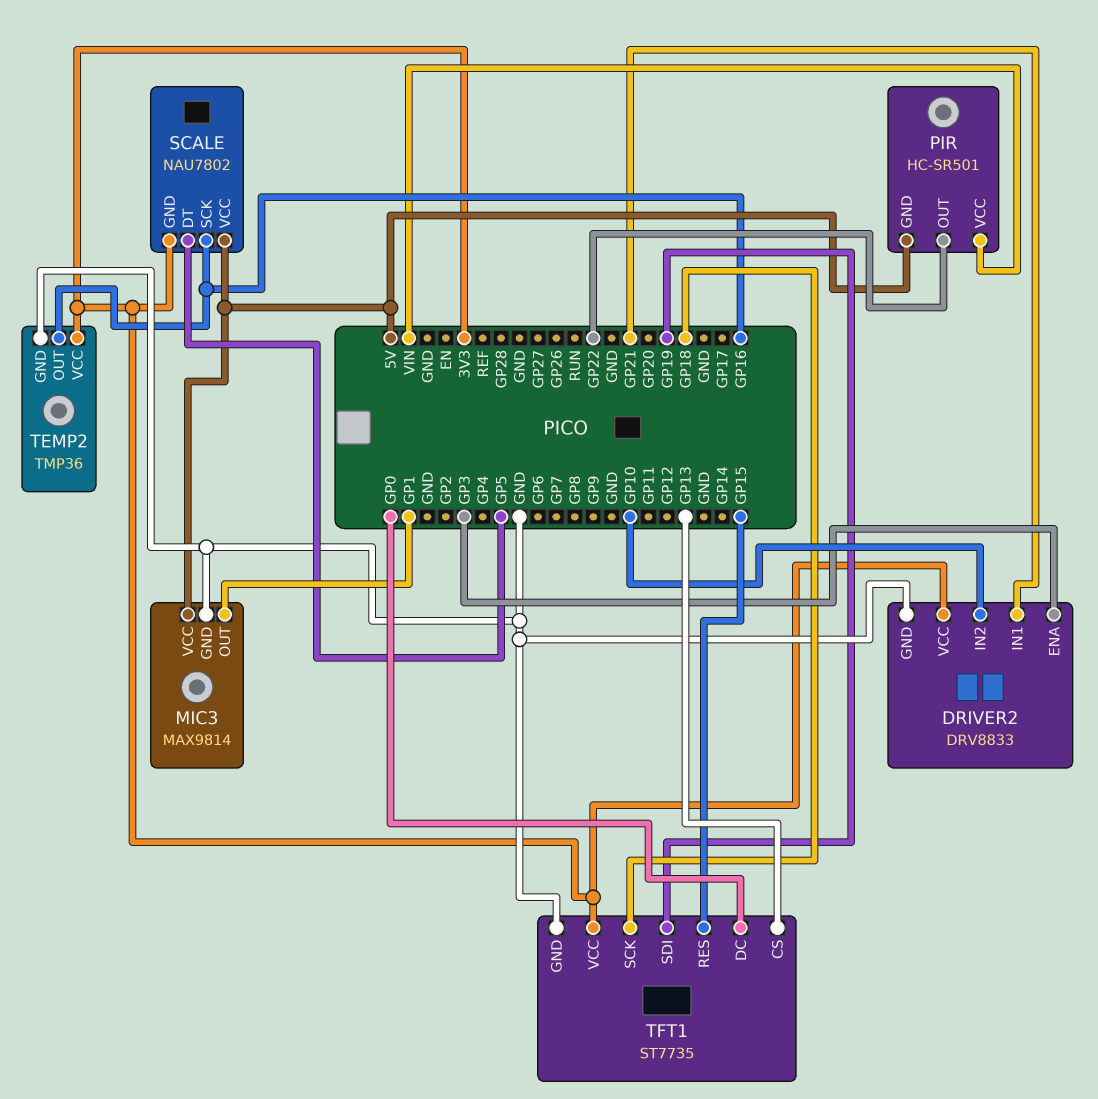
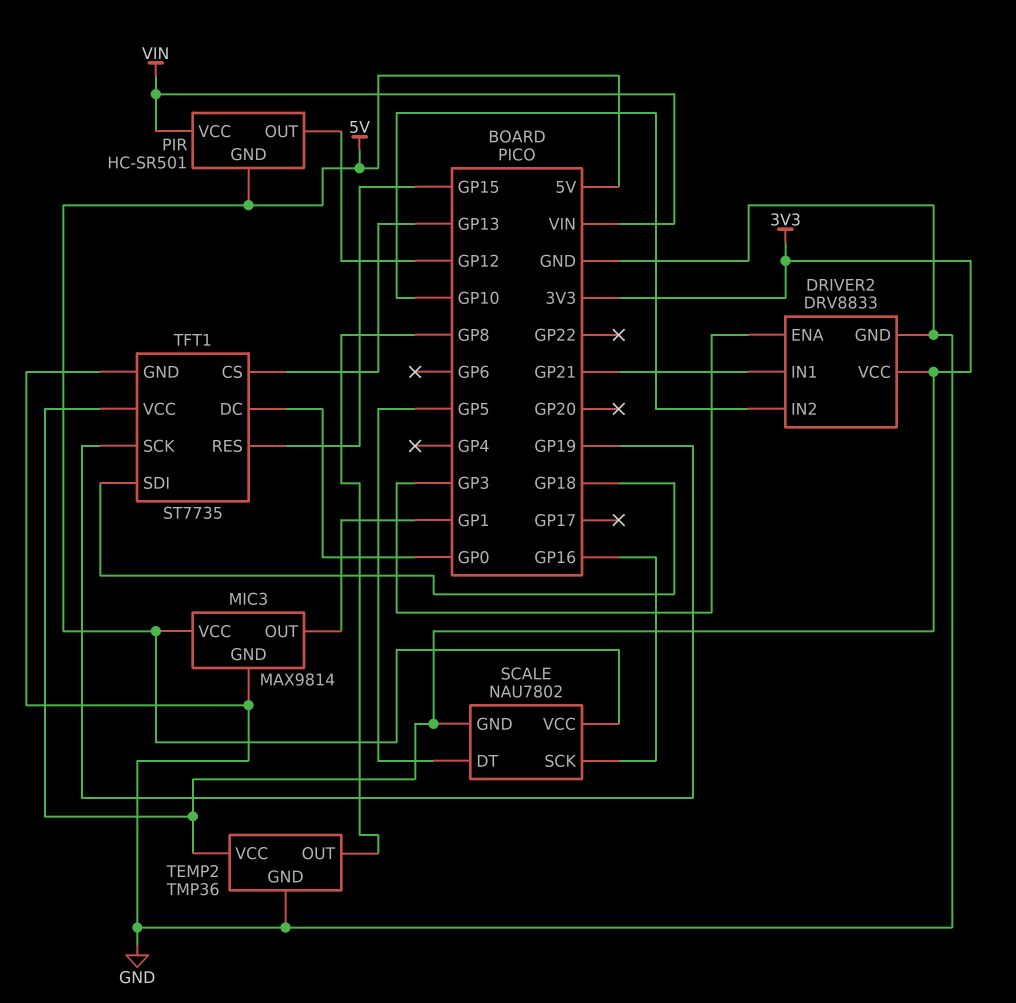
PIR pin OUT: GP22 -> GP12
TEMP2 pin OUT: GP16 -> GP8
TFT1 pin SCK: GP18 -> GP19
TFT1 pin SDI: GP19 -> GP18

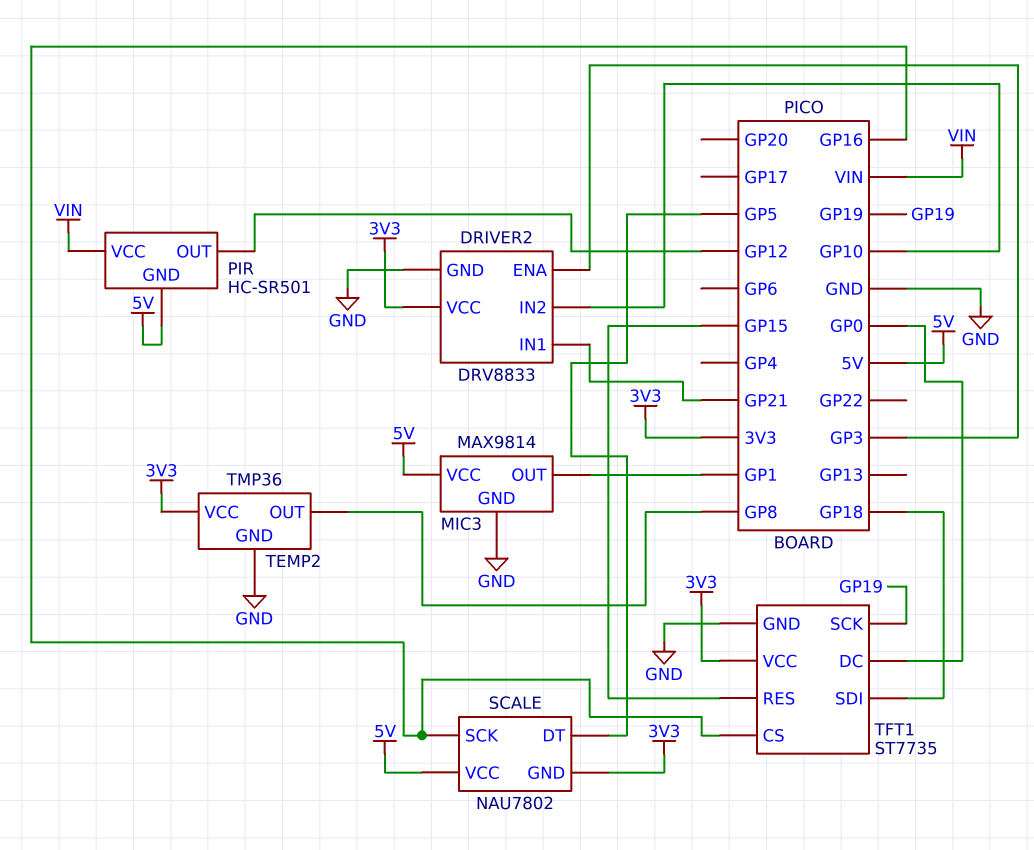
TFT1 pin CS: GP13 -> GP16

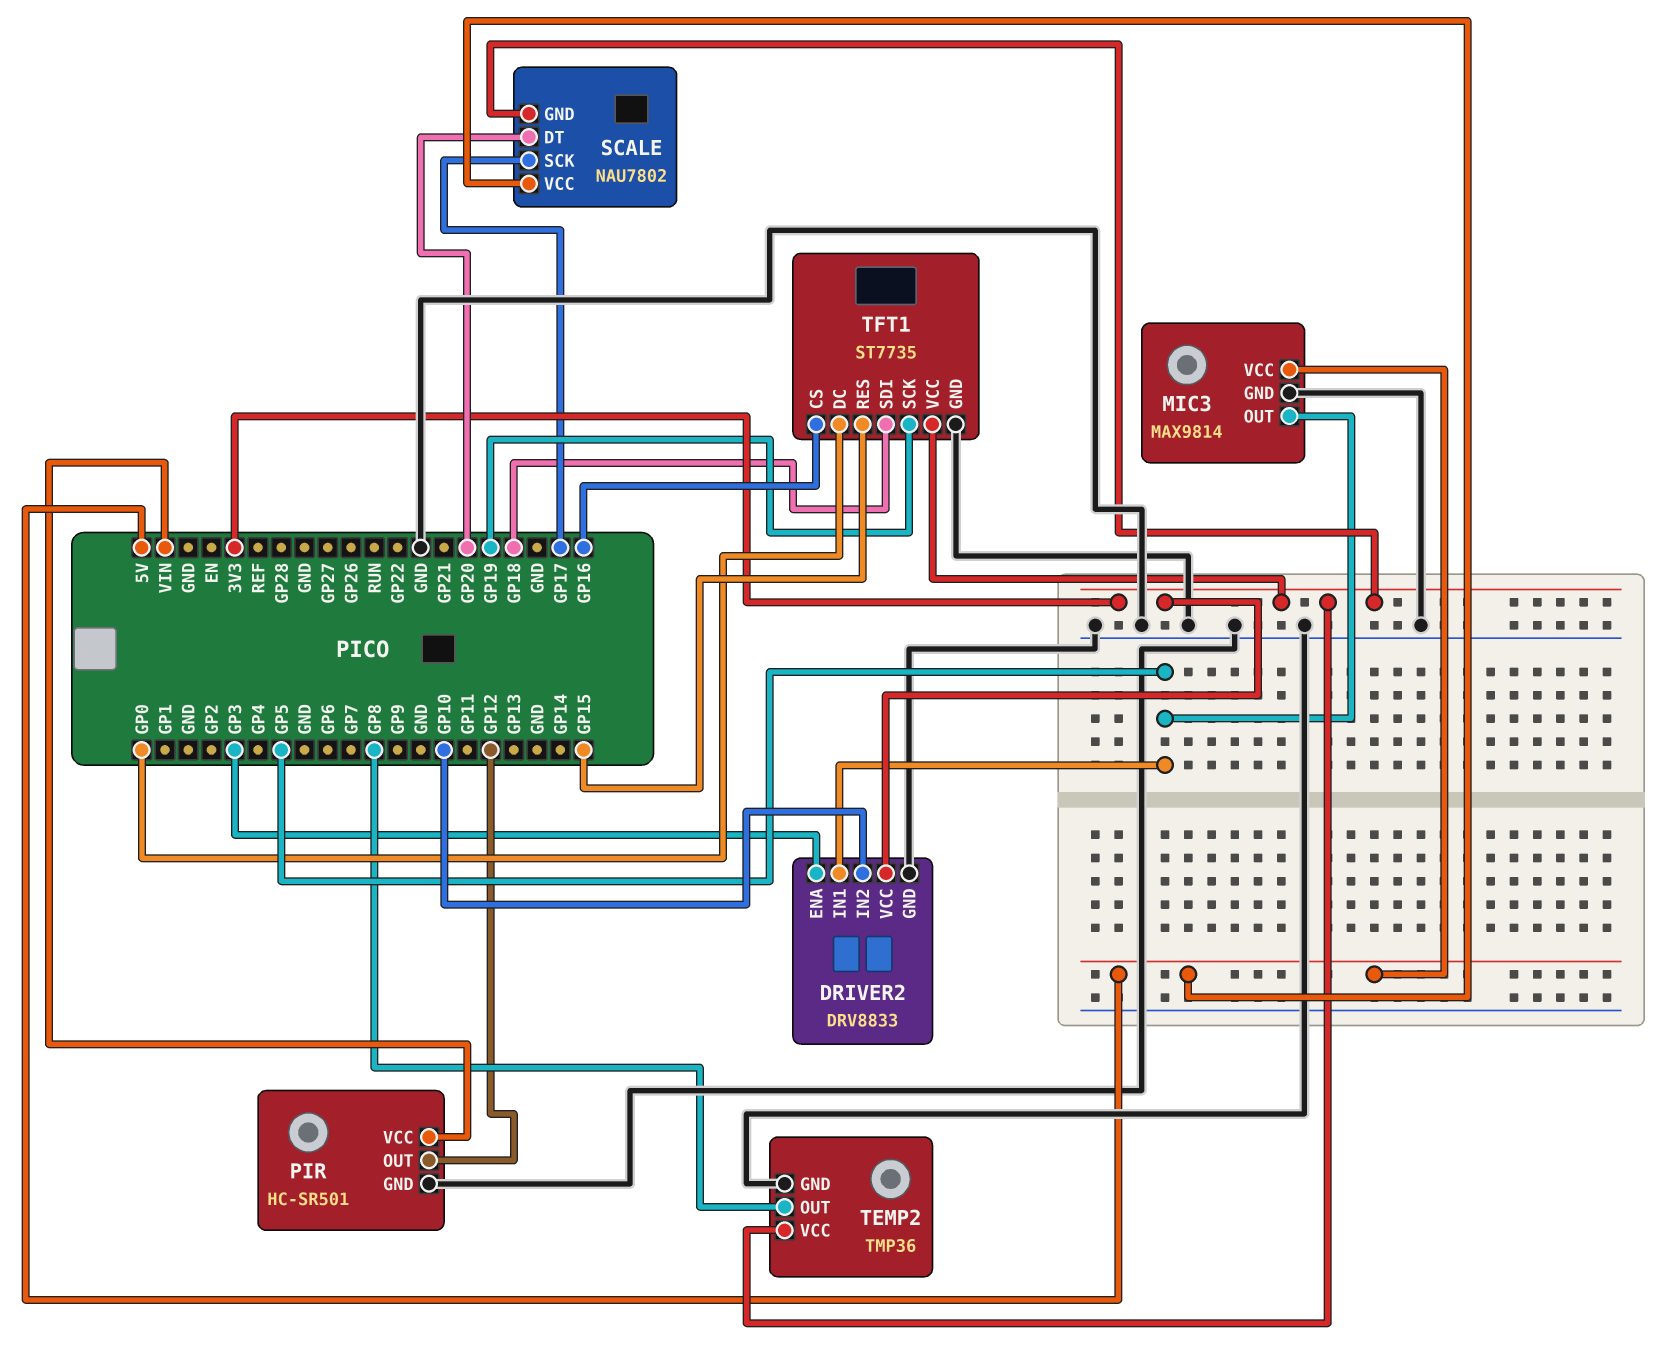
DRIVER2 pin IN1: GP21 -> GP5
MIC3 pin OUT: GP1 -> GP5
PIR pin GND: 5V -> GND
SCALE pin DT: GP5 -> GP20
SCALE pin SCK: GP16 -> GP17

